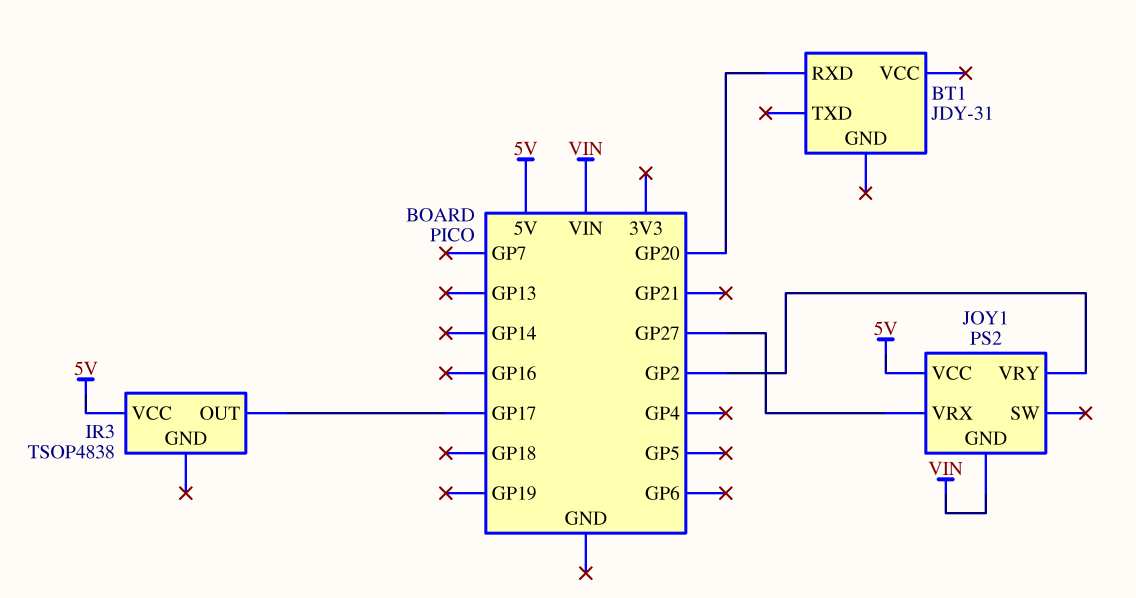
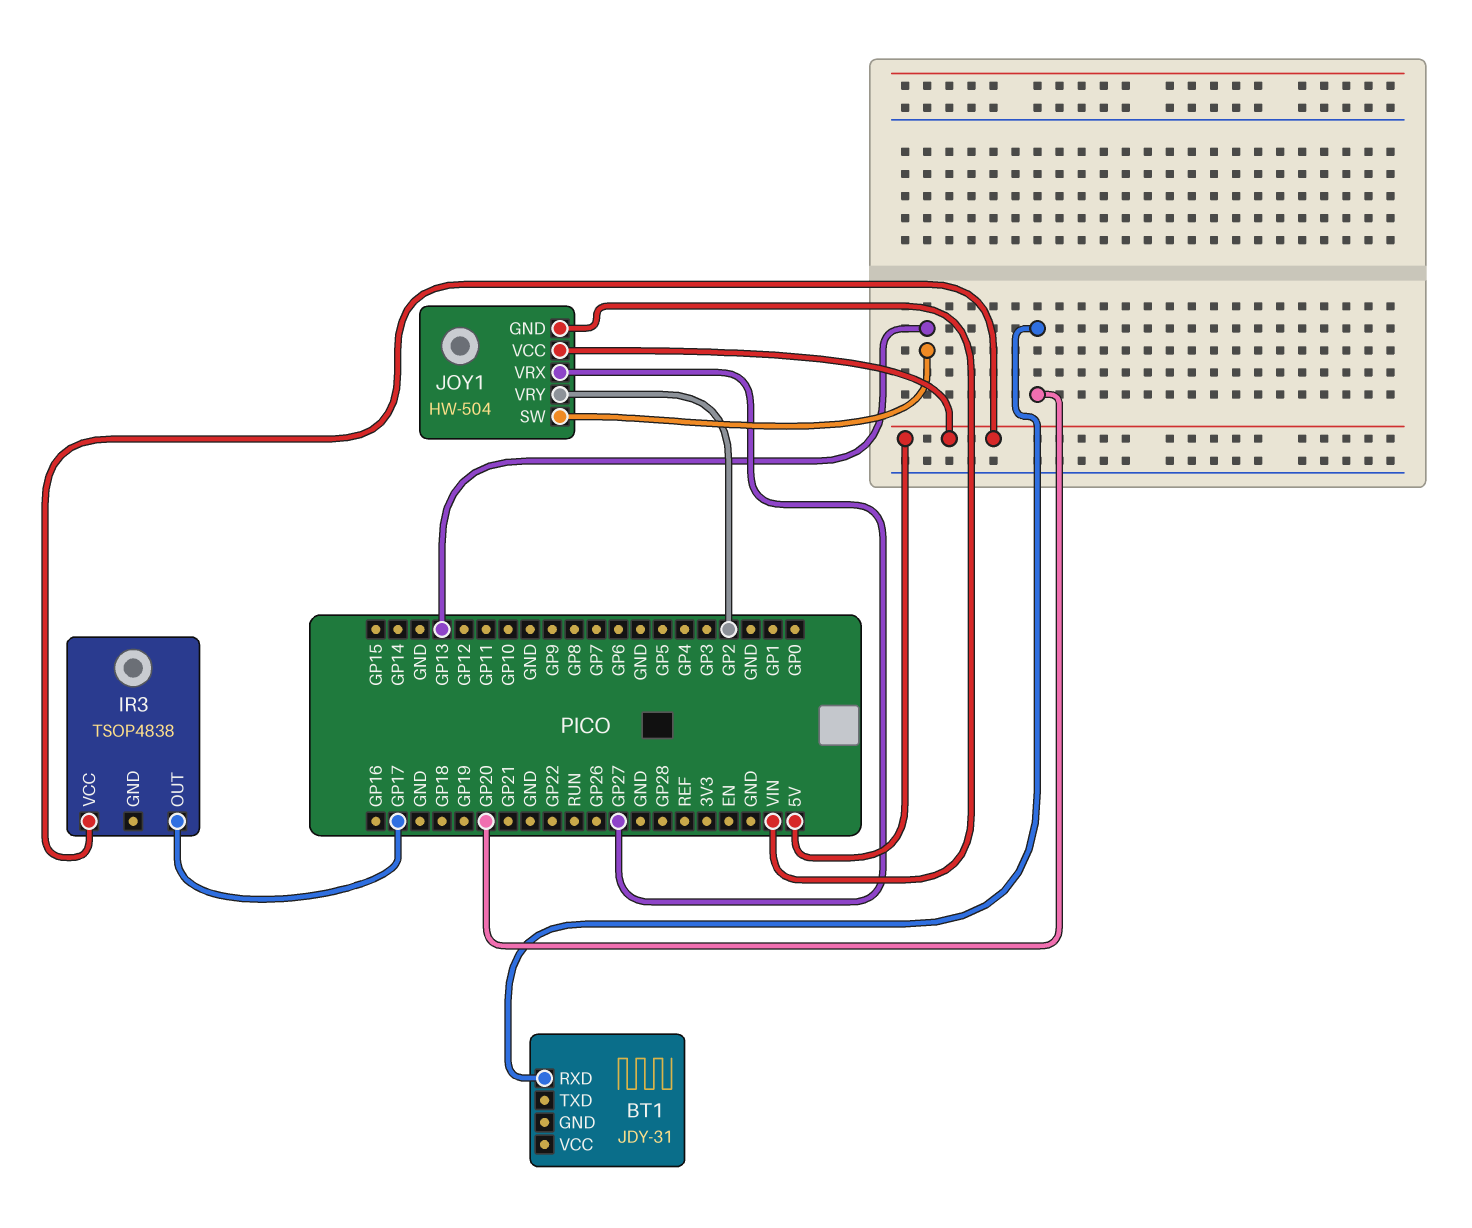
JOY1: PS2 -> HW-504
JOY1 pin SW: none -> GP13

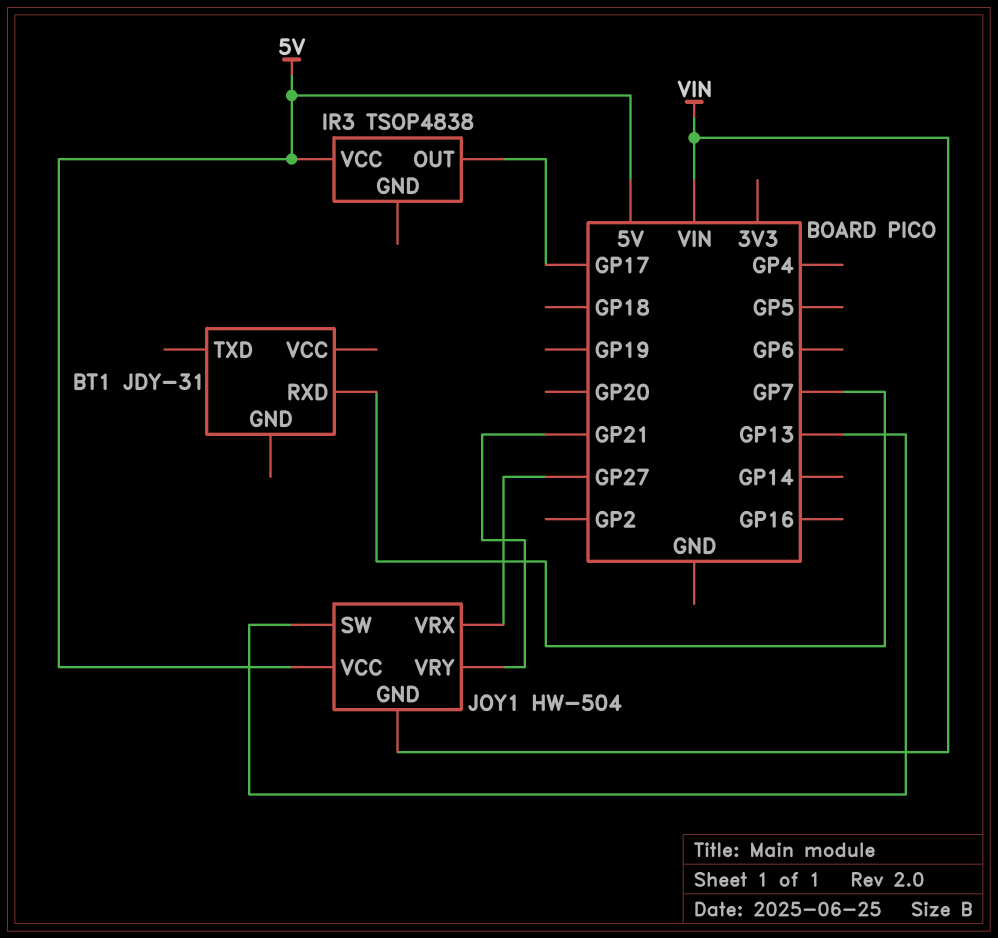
BT1 pin RXD: GP20 -> GP7
JOY1 pin VRY: GP2 -> GP21

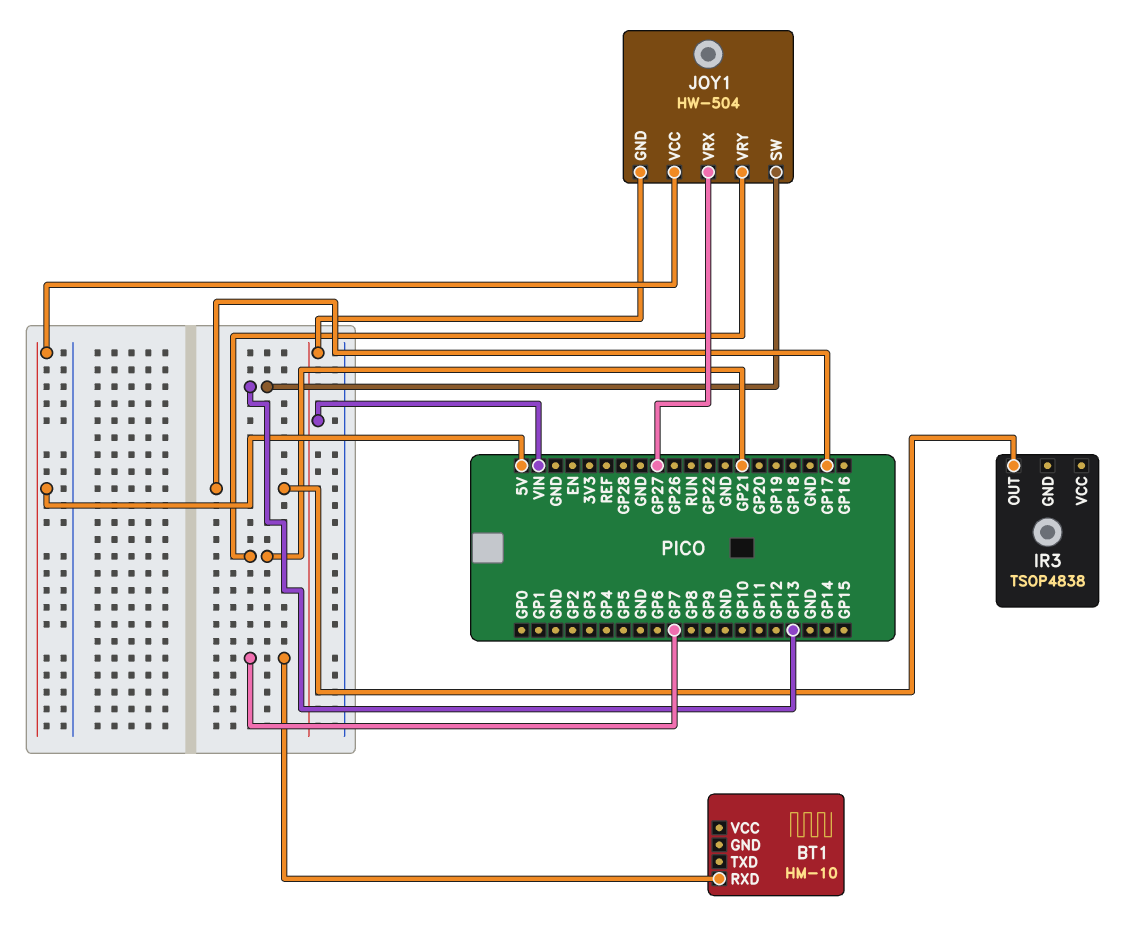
BT1: JDY-31 -> HM-10
IR3 pin VCC: 5V -> none

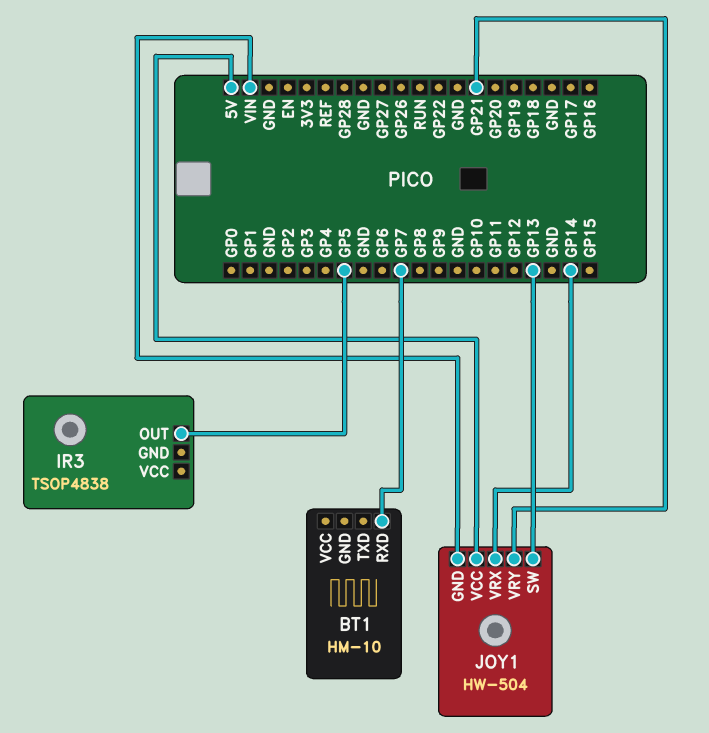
IR3 pin OUT: GP17 -> GP5
JOY1 pin VRX: GP27 -> GP14

